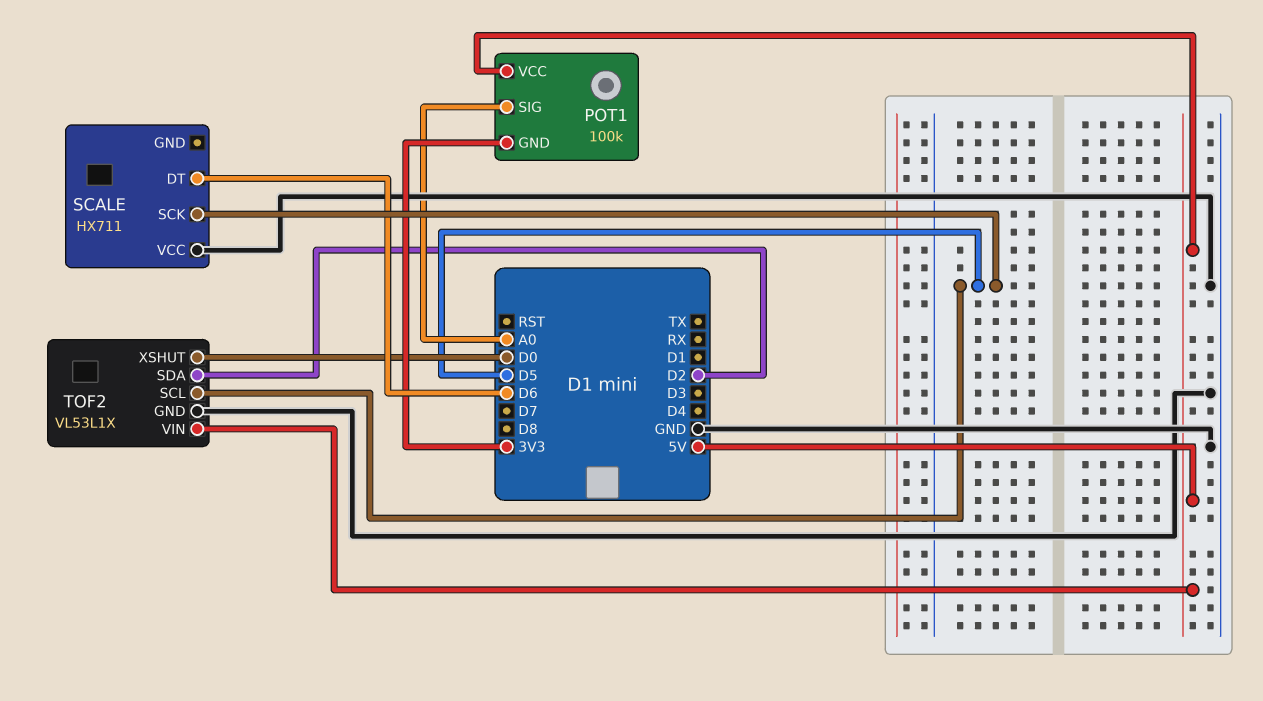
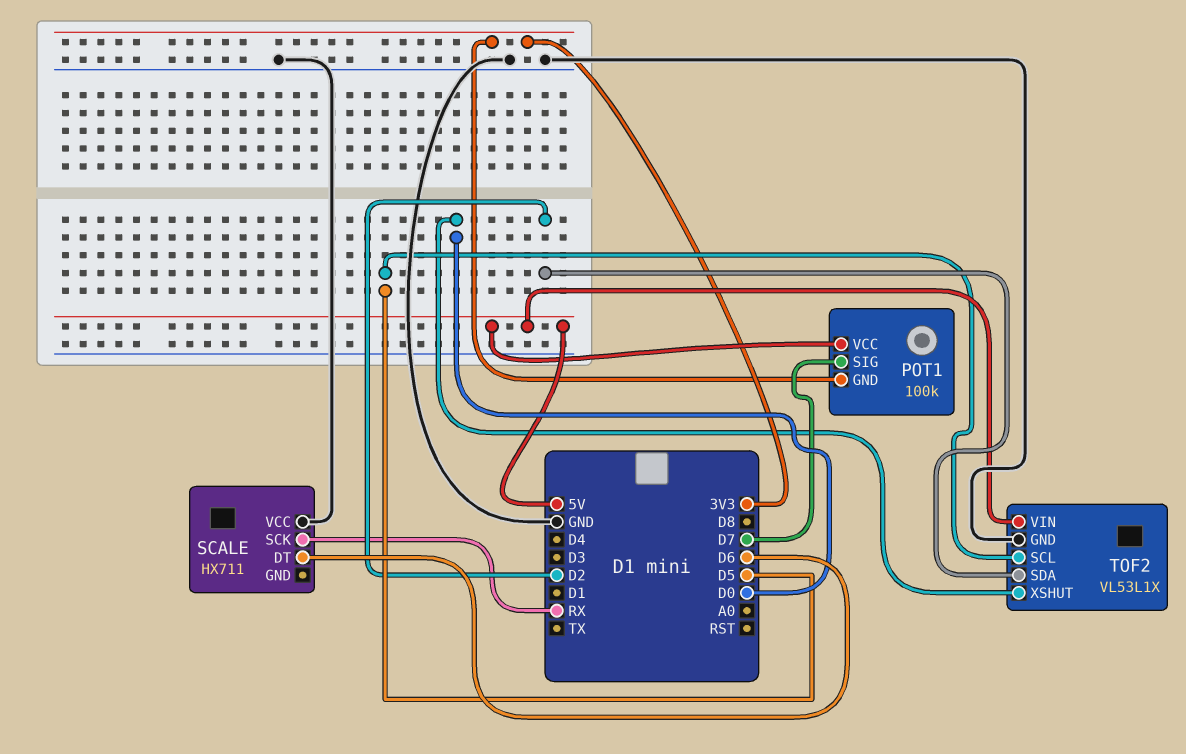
POT1 pin SIG: A0 -> D7
SCALE pin SCK: D5 -> RX

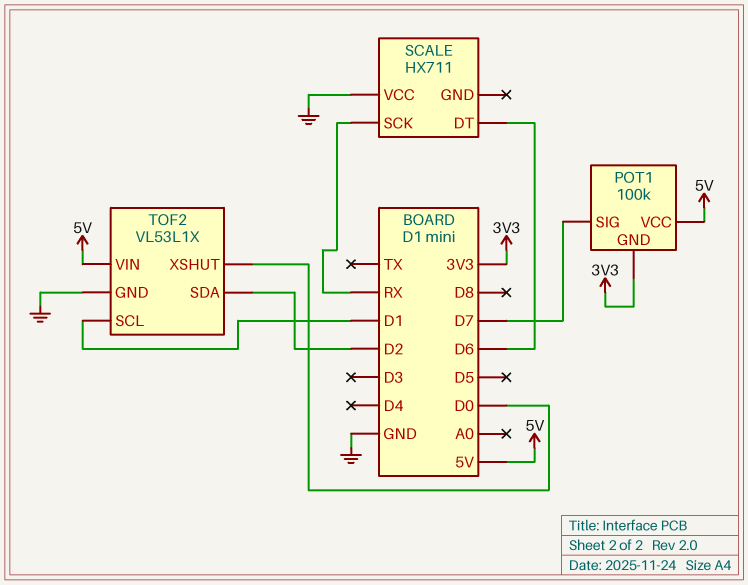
TOF2 pin SCL: D5 -> D1

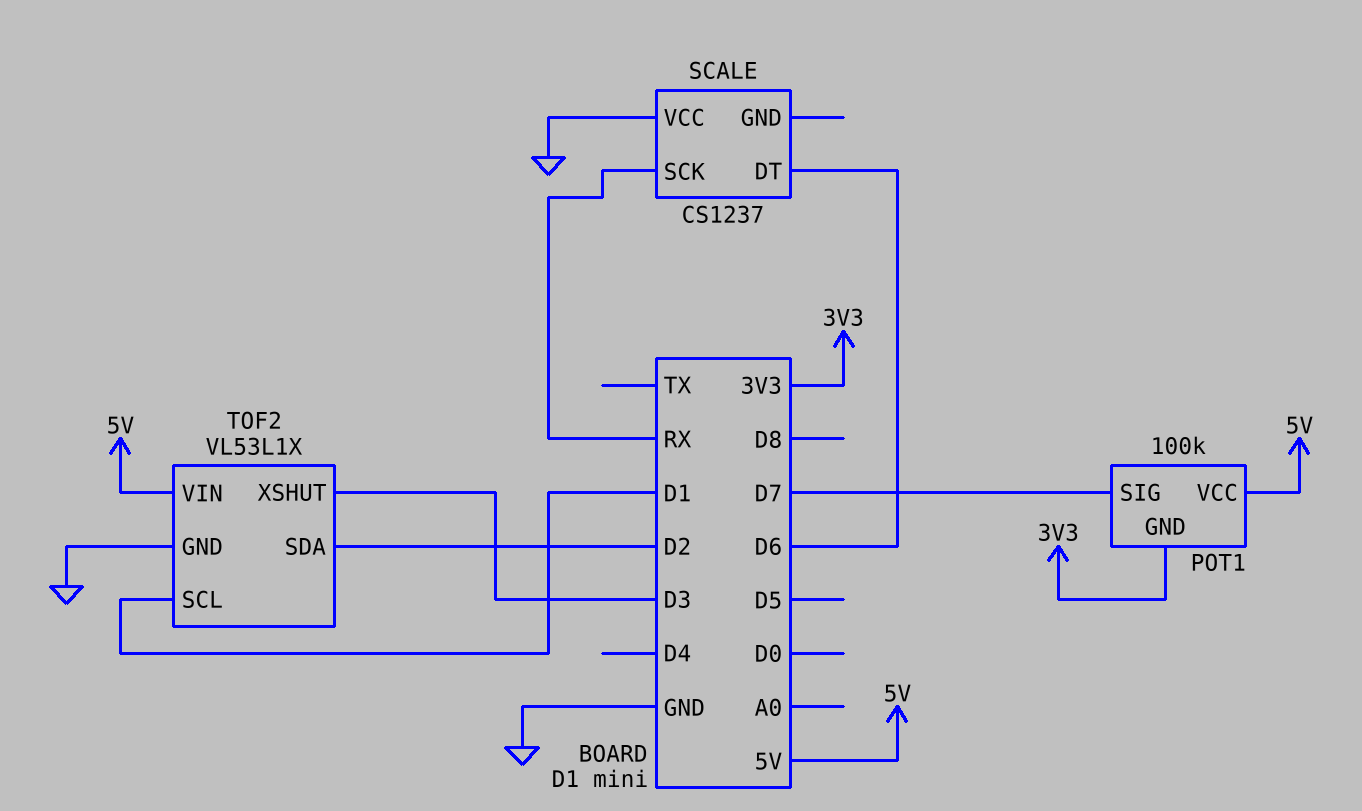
SCALE: HX711 -> CS1237
TOF2 pin XSHUT: D0 -> D3

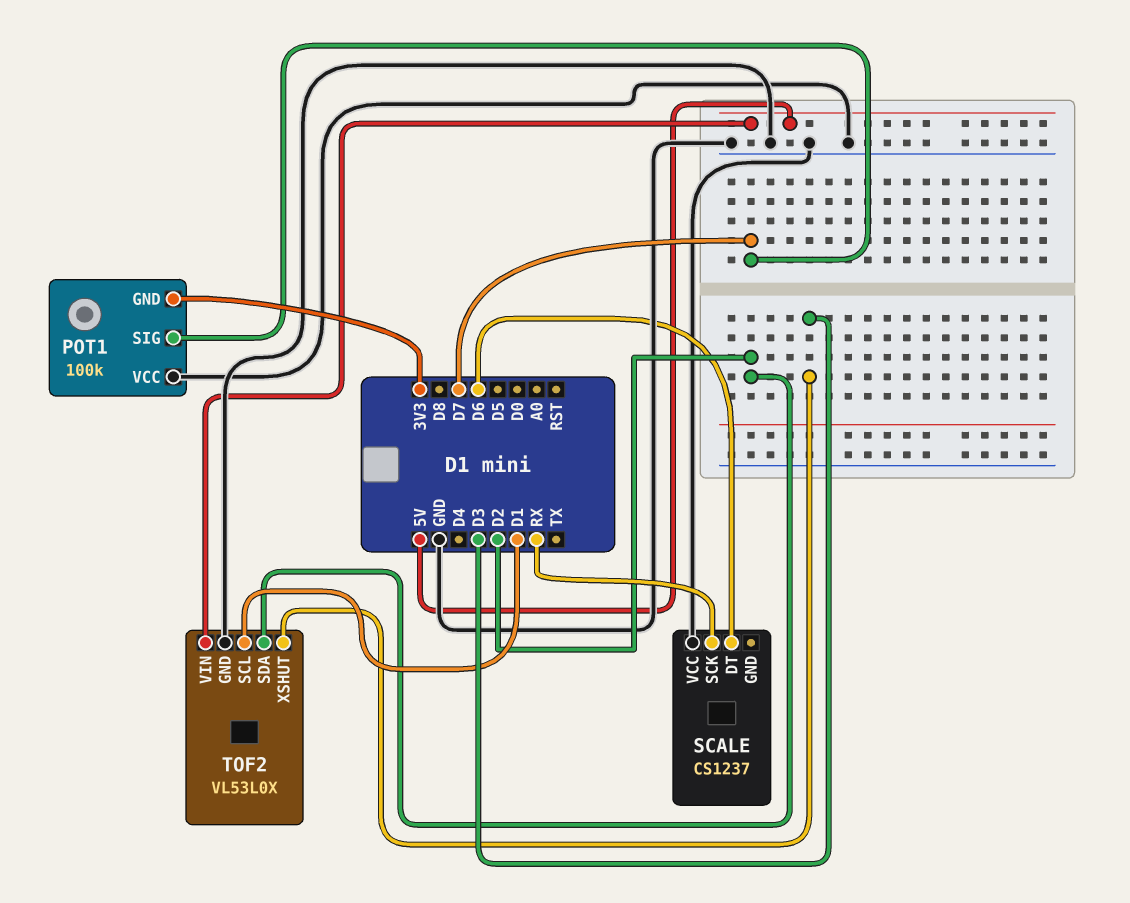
POT1 pin VCC: 5V -> GND
TOF2: VL53L1X -> VL53L0X

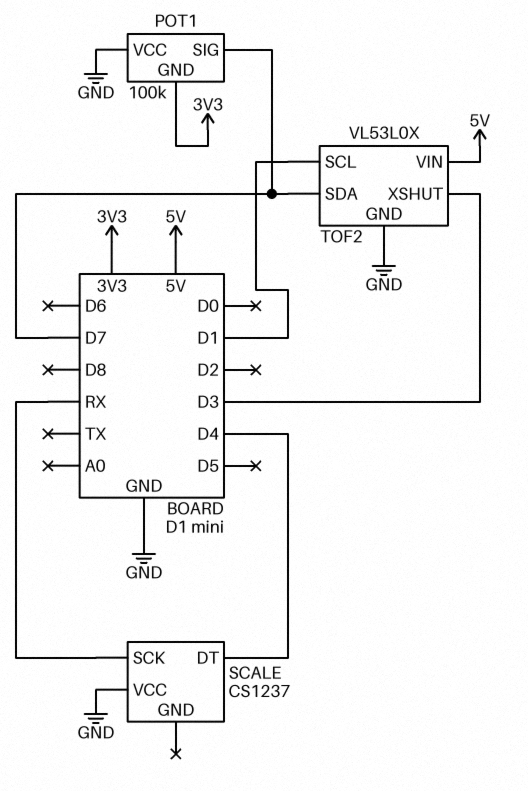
SCALE pin DT: D6 -> D4
TOF2 pin SDA: D2 -> D7

